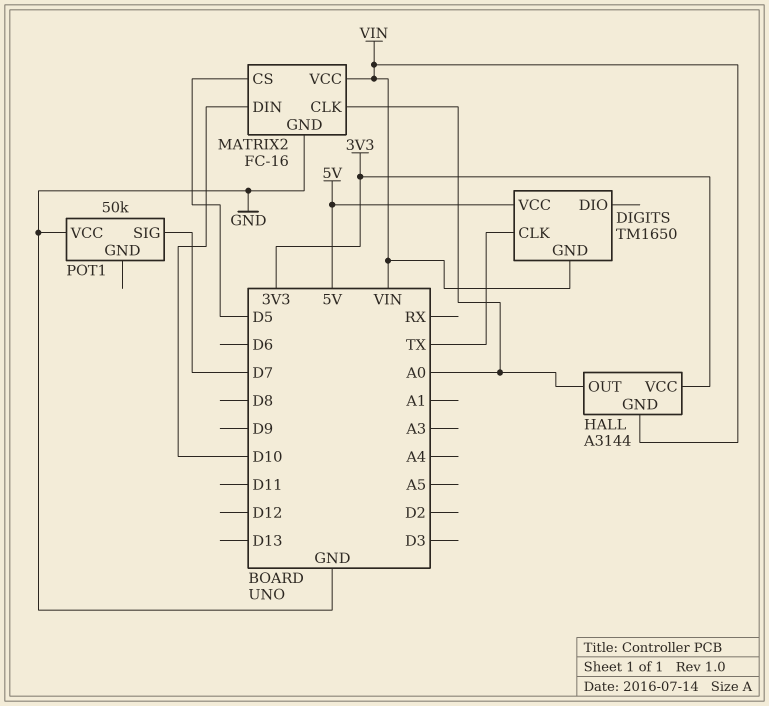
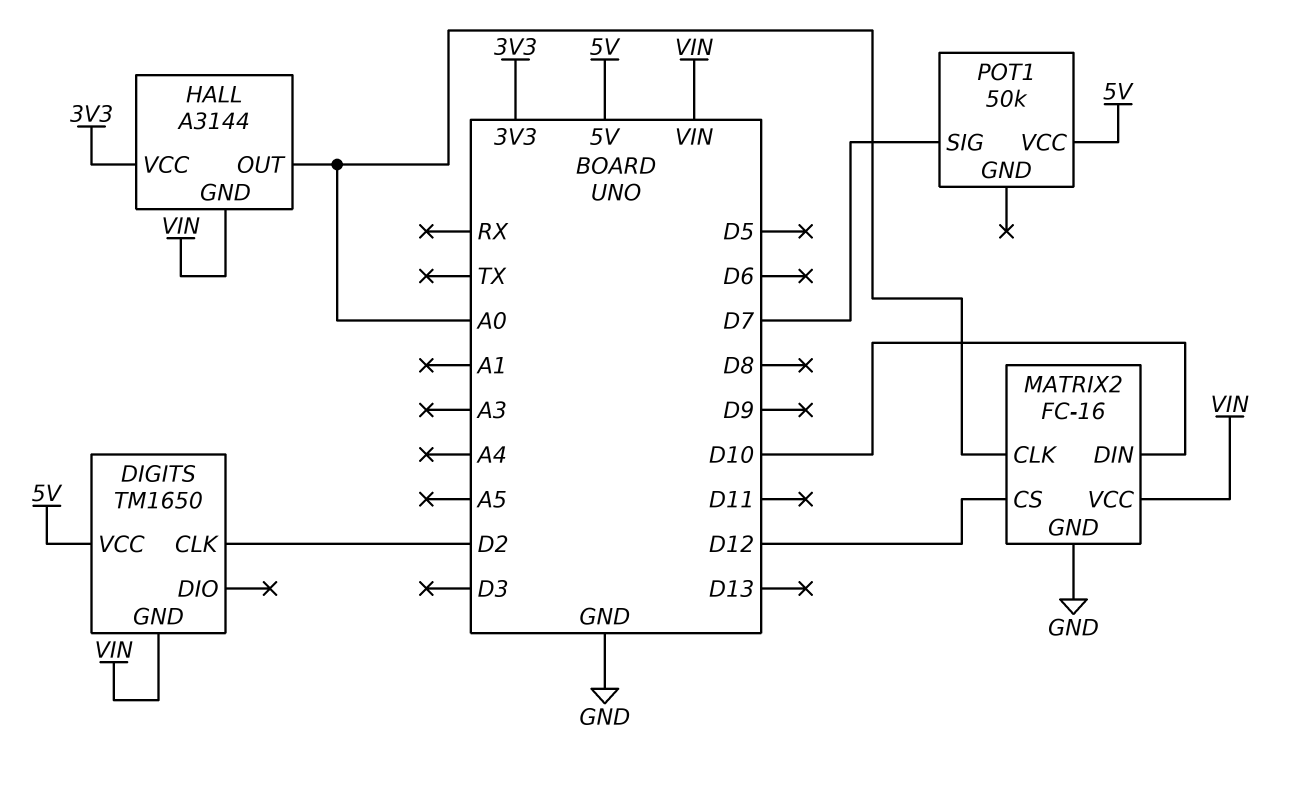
DIGITS pin CLK: TX -> D2
MATRIX2 pin CS: D5 -> D12
POT1 pin VCC: GND -> 5V

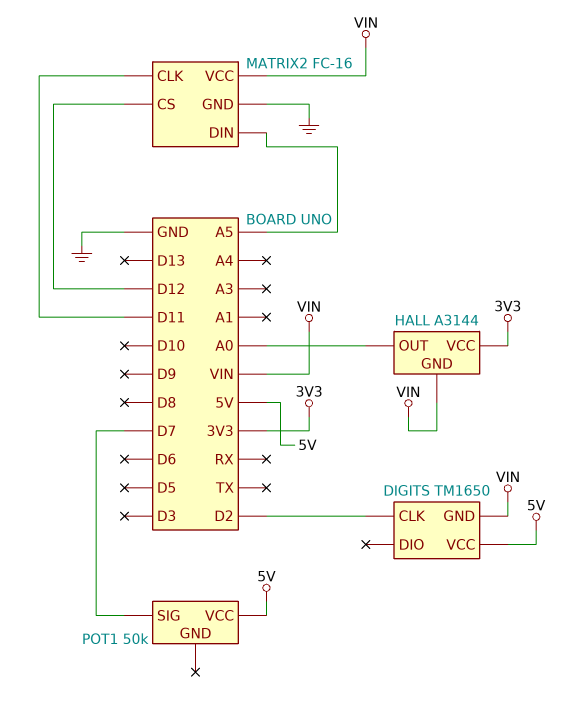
MATRIX2 pin CLK: A0 -> D11
MATRIX2 pin DIN: D10 -> A5

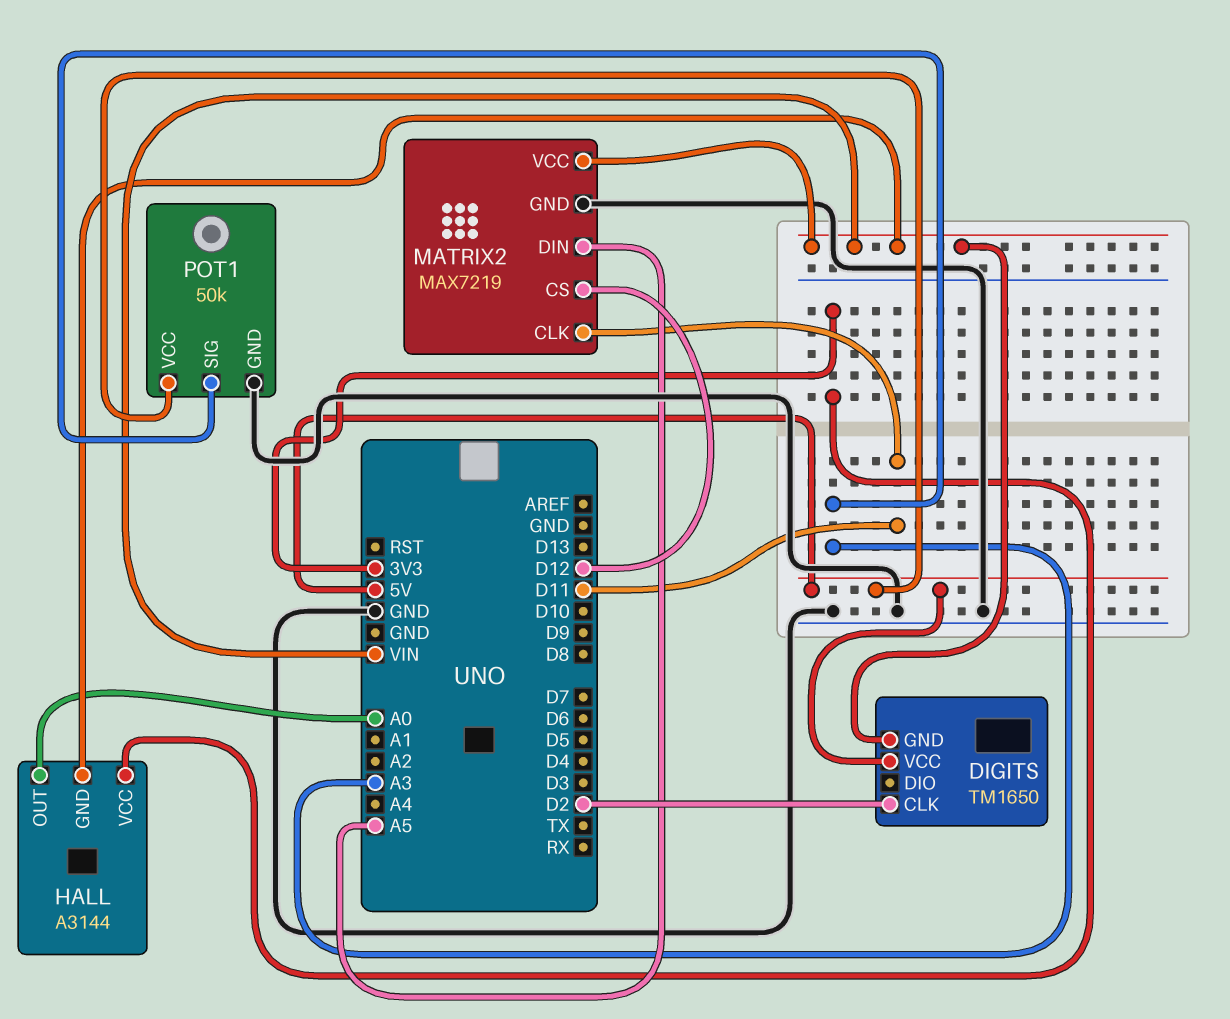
MATRIX2: FC-16 -> MAX7219
POT1 pin GND: none -> GND
POT1 pin SIG: D7 -> A3

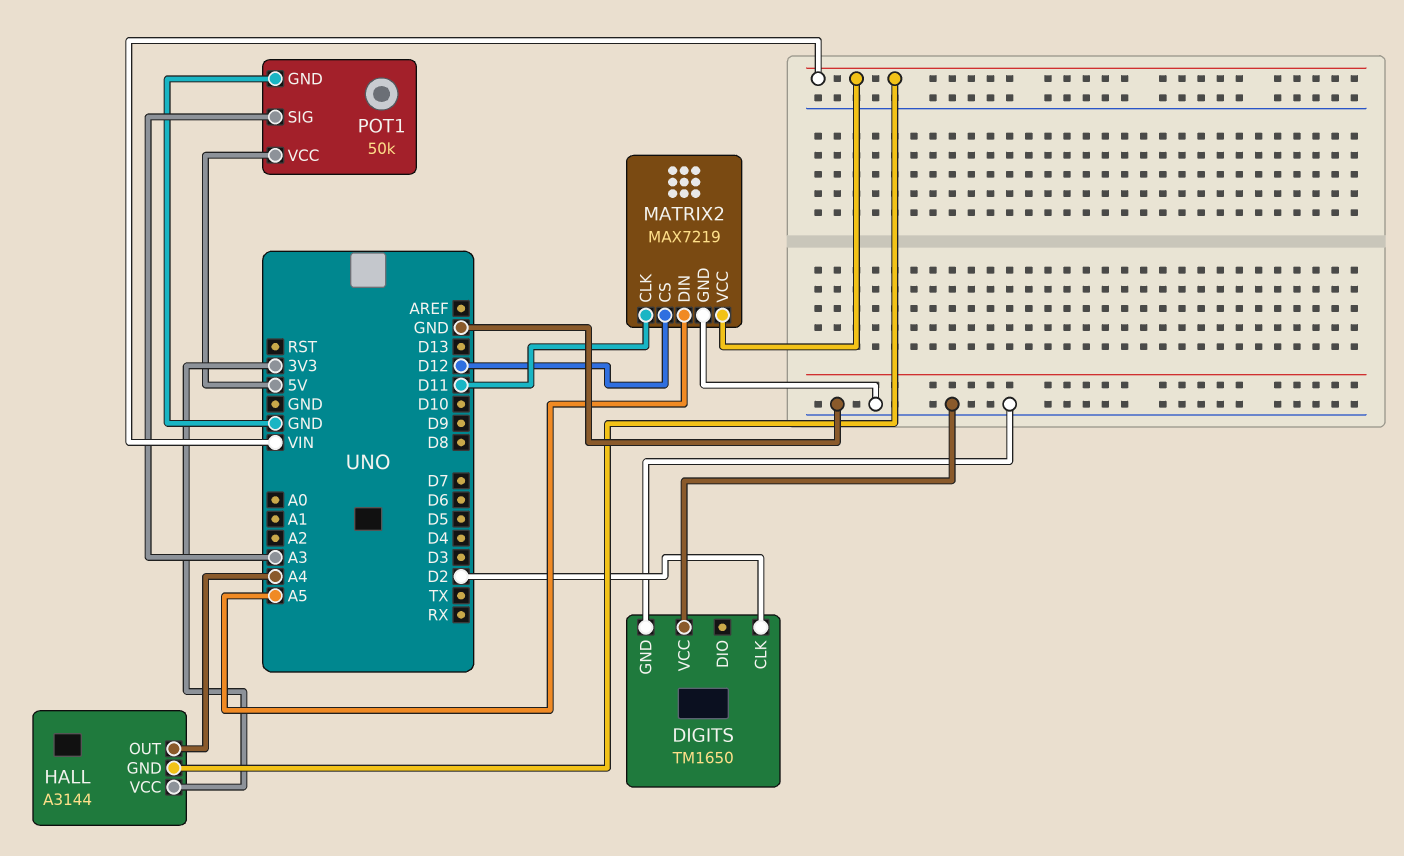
DIGITS pin GND: VIN -> GND
DIGITS pin VCC: 5V -> GND
HALL pin OUT: A0 -> A4

